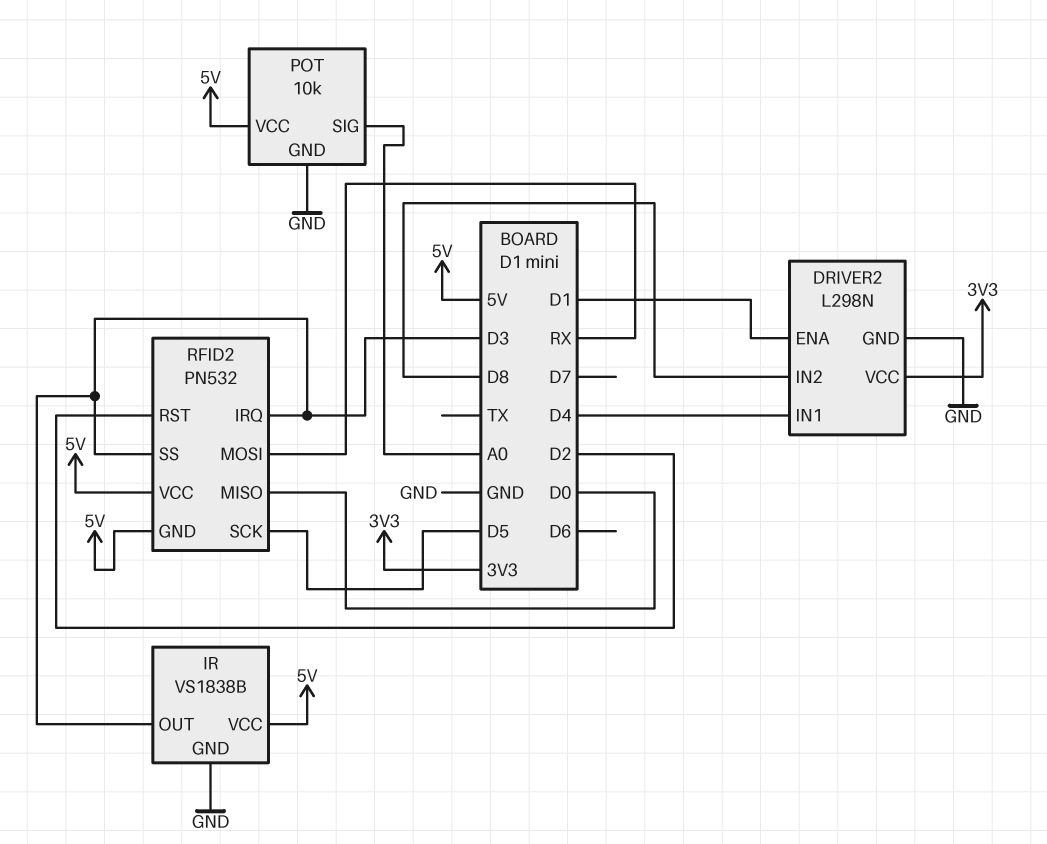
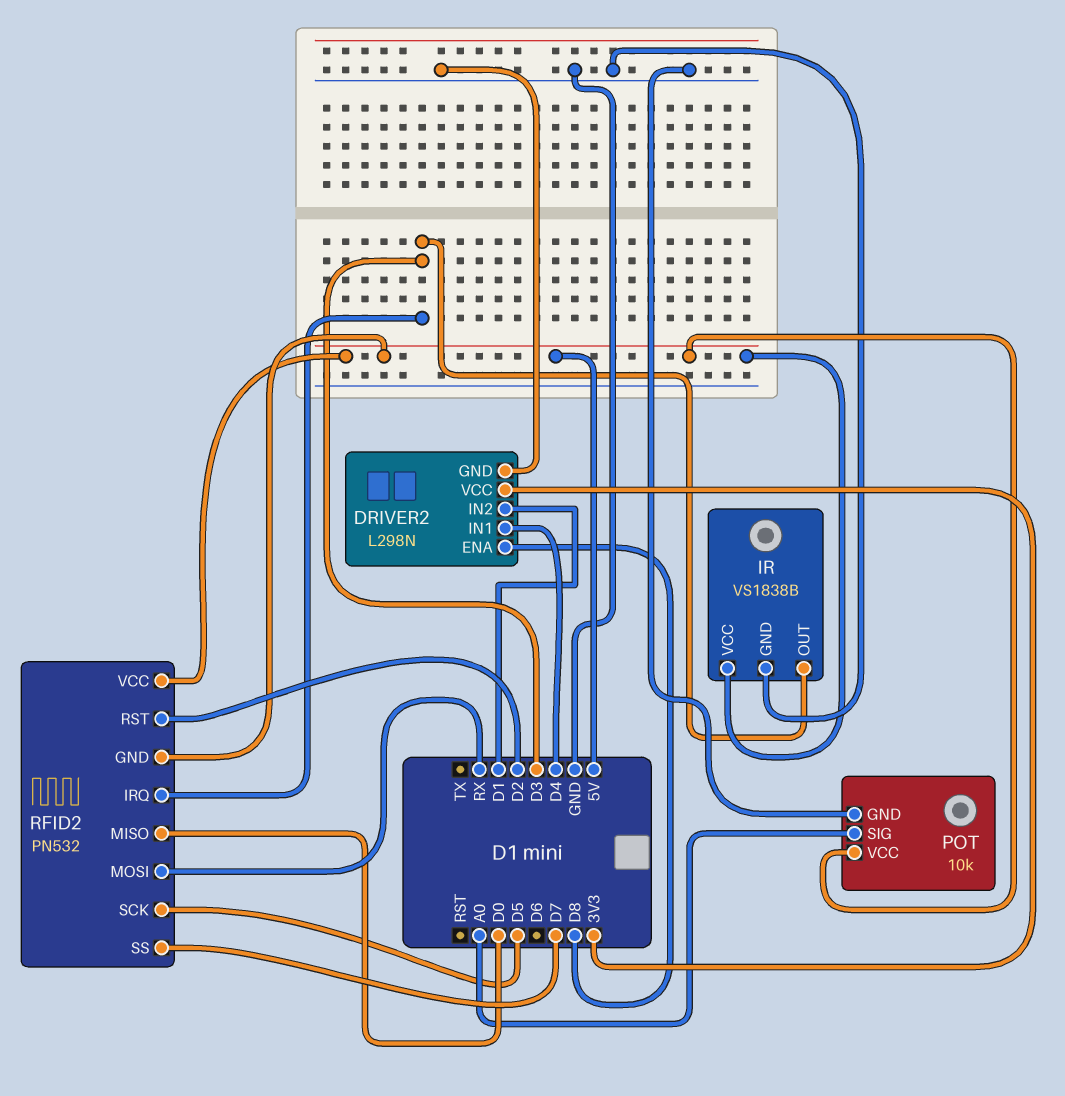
DRIVER2 pin ENA: D1 -> D8
DRIVER2 pin IN2: D8 -> D1
RFID2 pin SS: D3 -> D7

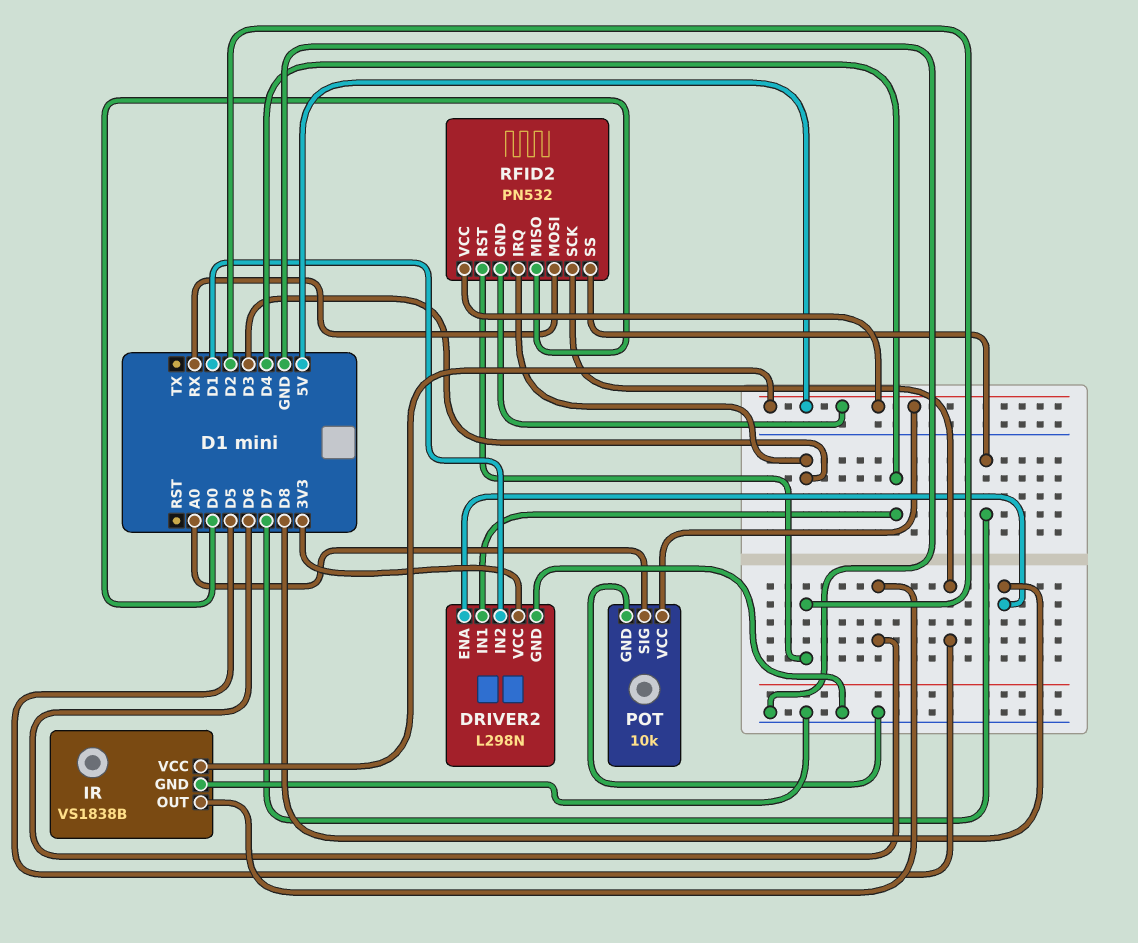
IR pin OUT: D3 -> D6

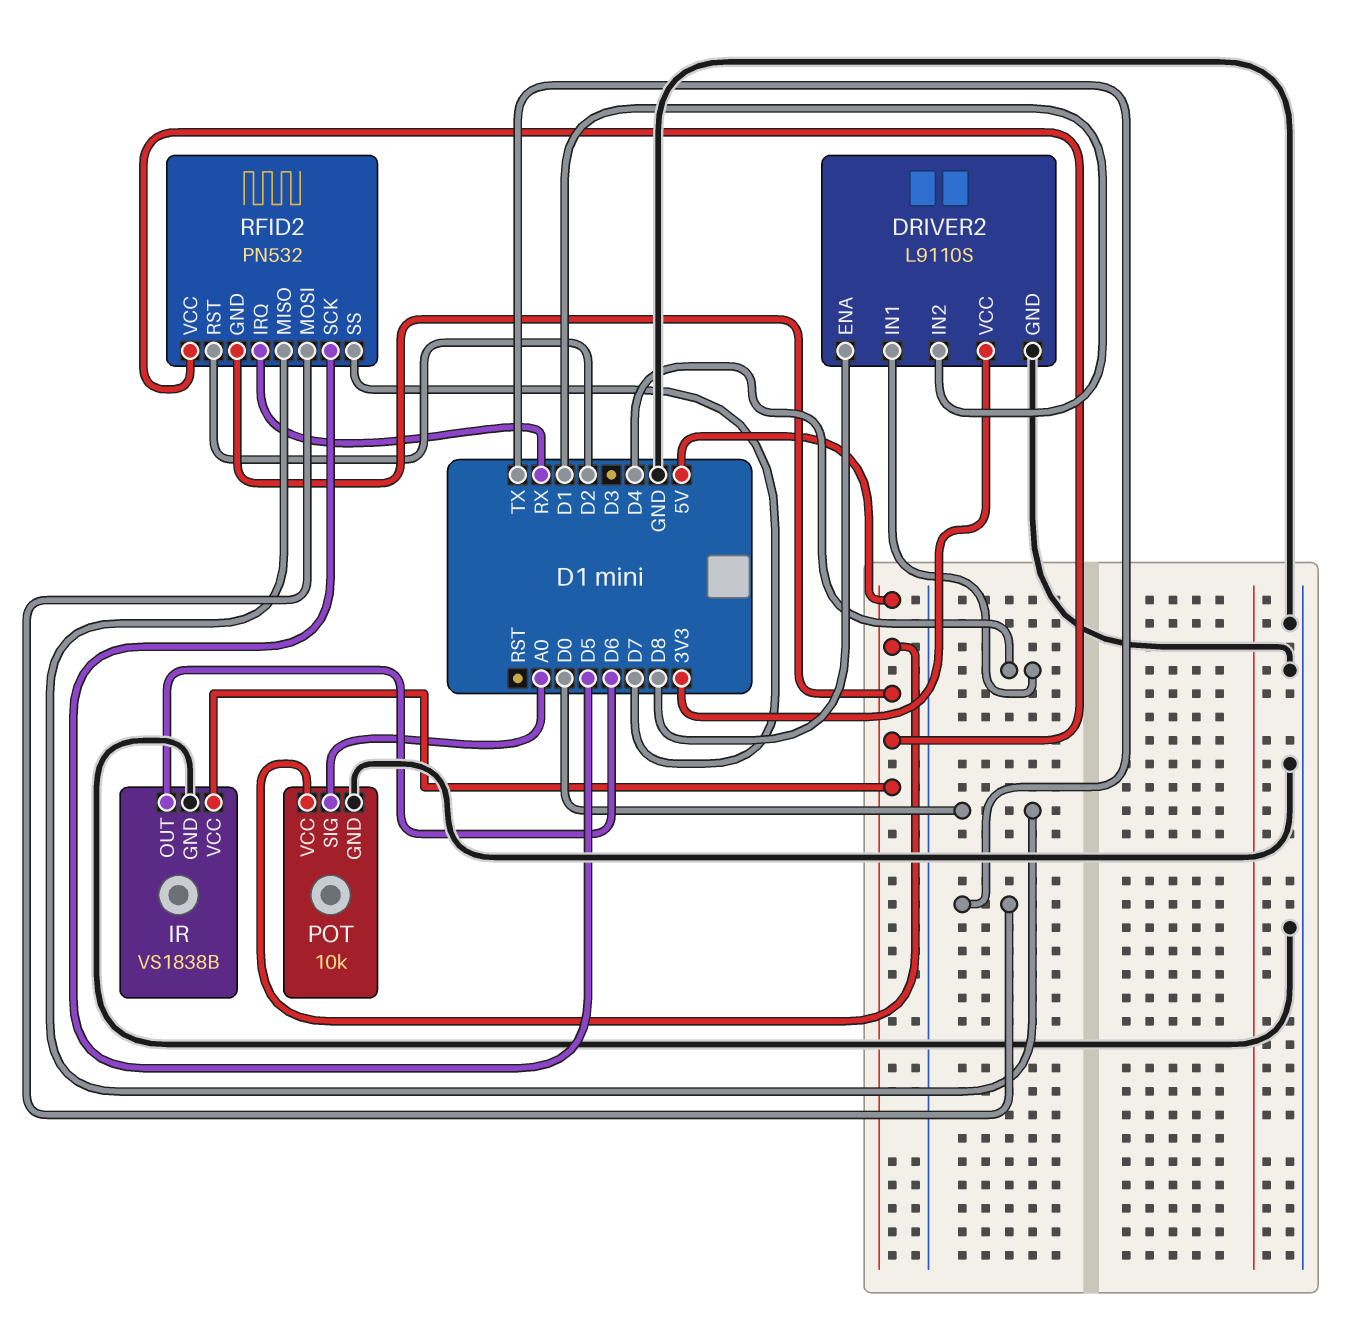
DRIVER2: L298N -> L9110S
RFID2 pin IRQ: D3 -> RX
RFID2 pin MOSI: RX -> TX

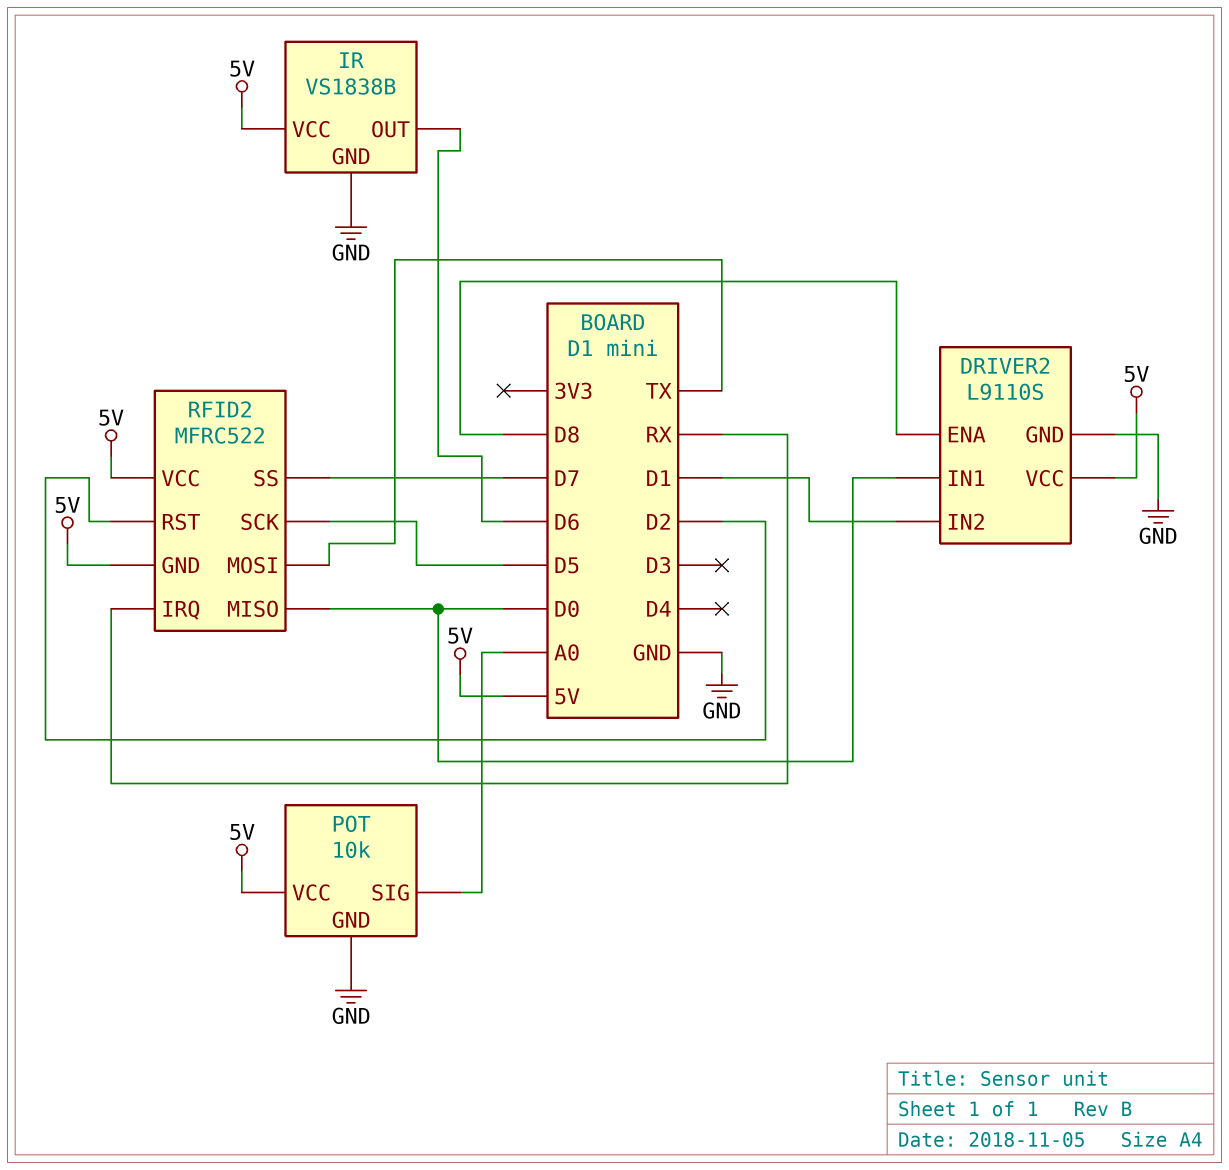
DRIVER2 pin IN1: D4 -> D0
DRIVER2 pin VCC: 3V3 -> 5V
RFID2: PN532 -> MFRC522

